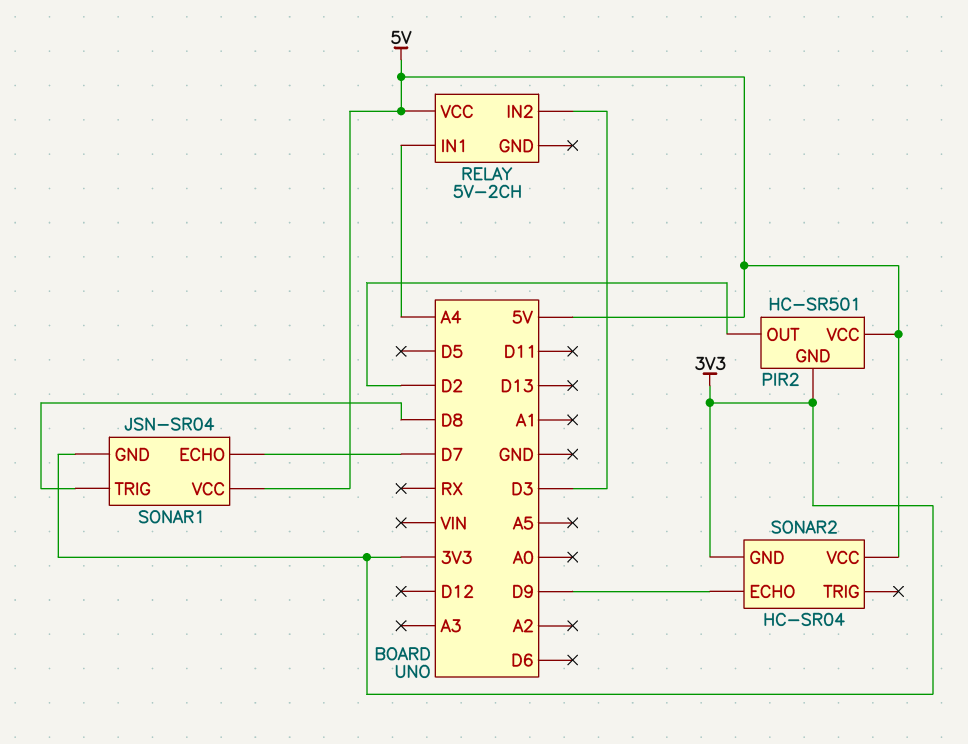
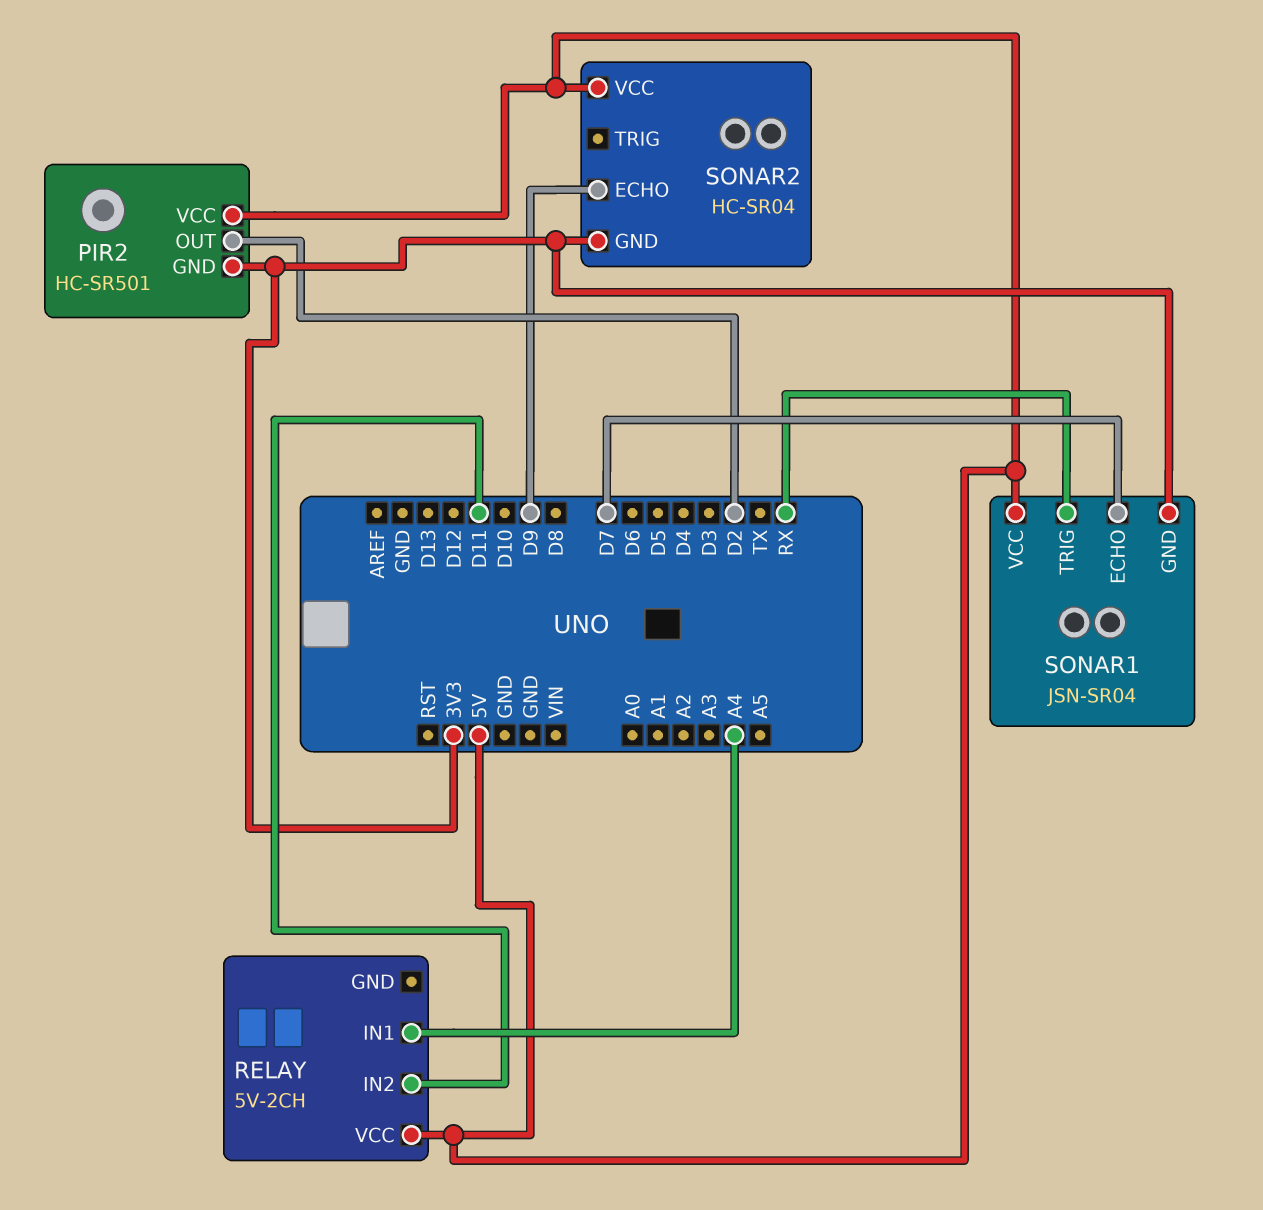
RELAY pin IN2: D3 -> D11
SONAR1 pin TRIG: D8 -> RX

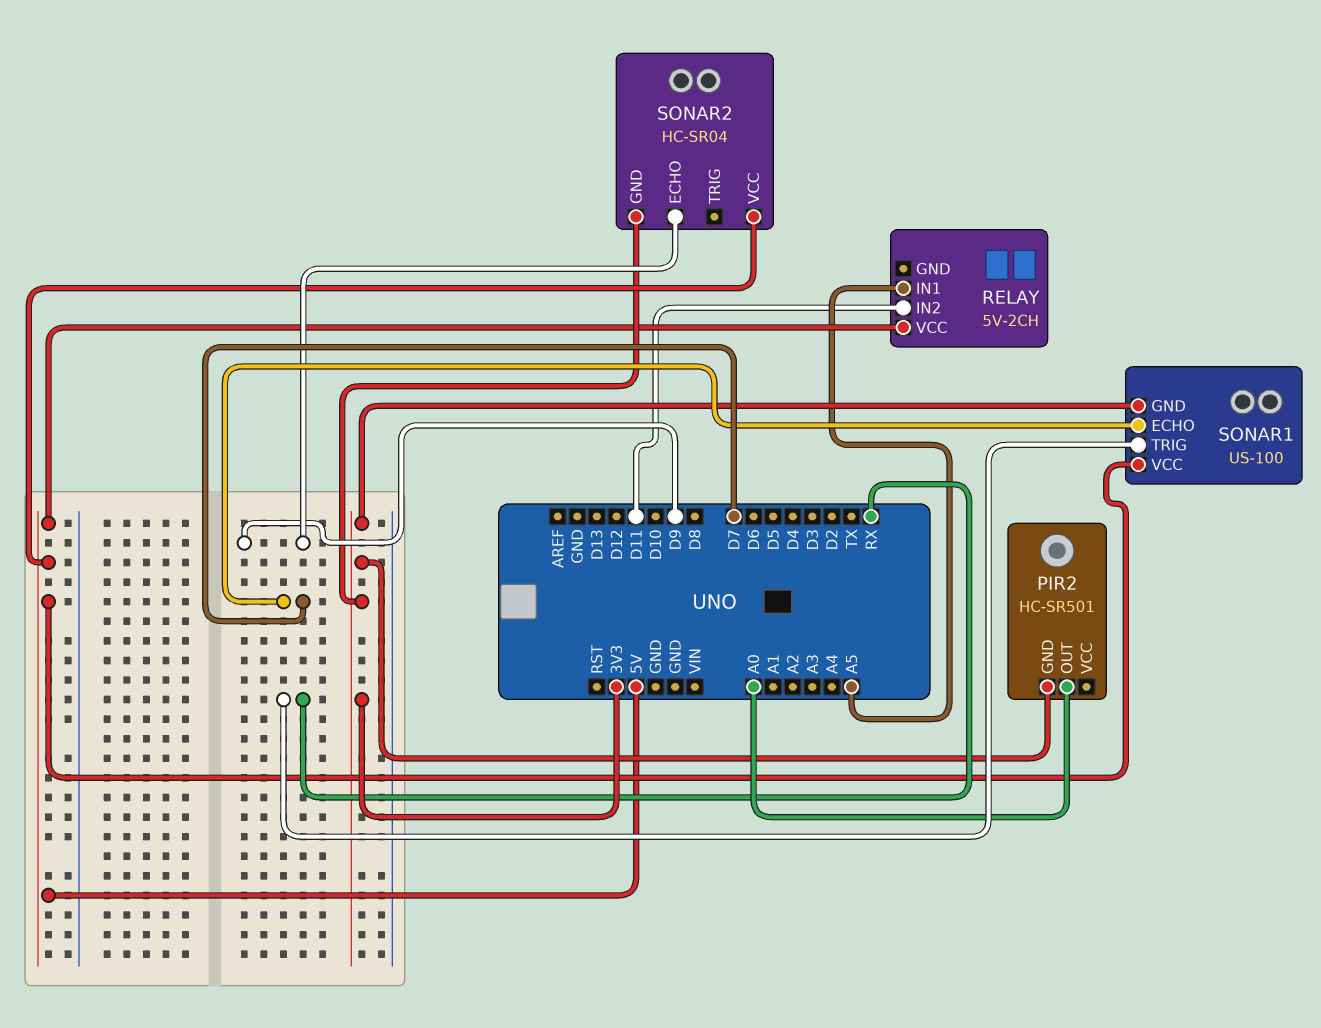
PIR2 pin OUT: D2 -> A0
PIR2 pin VCC: 5V -> none
RELAY pin IN1: A4 -> A5
SONAR1: JSN-SR04 -> US-100

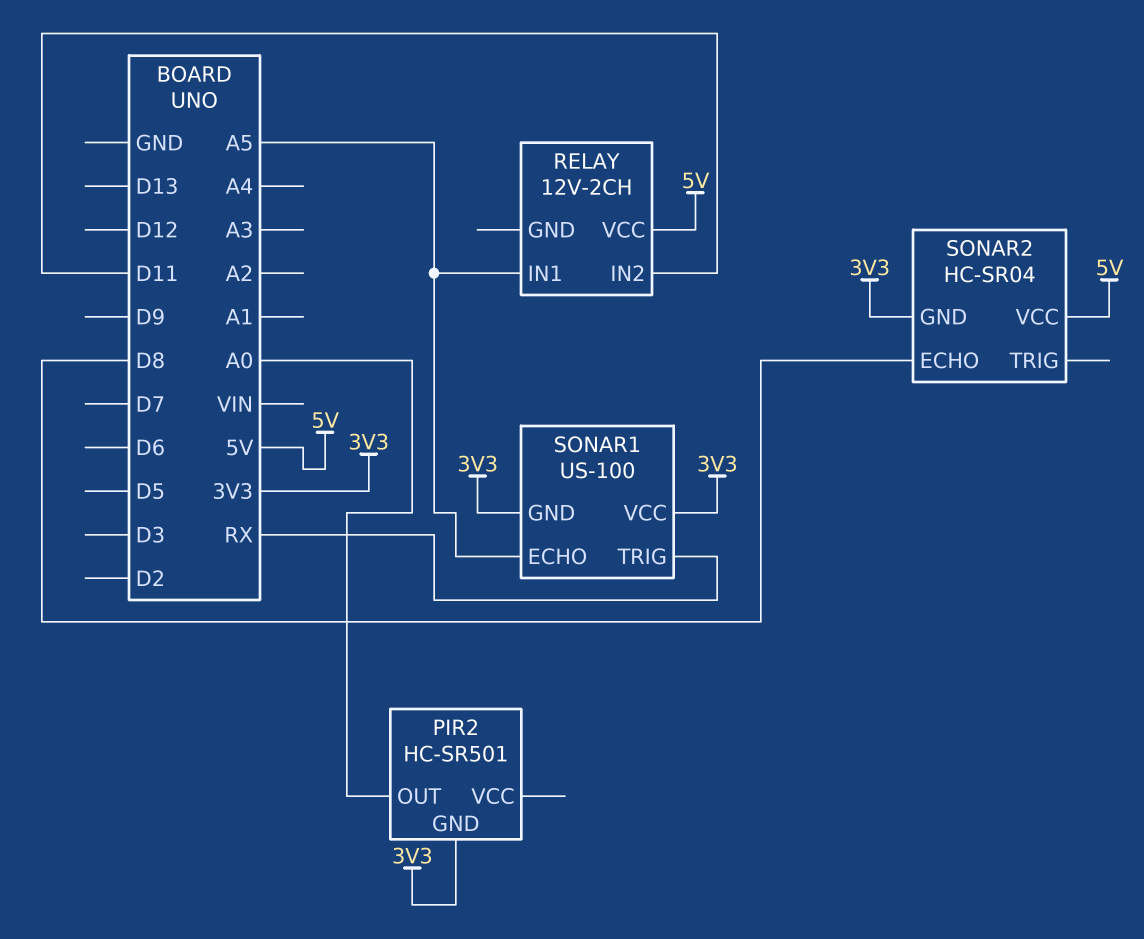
RELAY: 5V-2CH -> 12V-2CH
SONAR1 pin ECHO: D7 -> A5
SONAR1 pin VCC: 5V -> 3V3
SONAR2 pin ECHO: D9 -> D8

